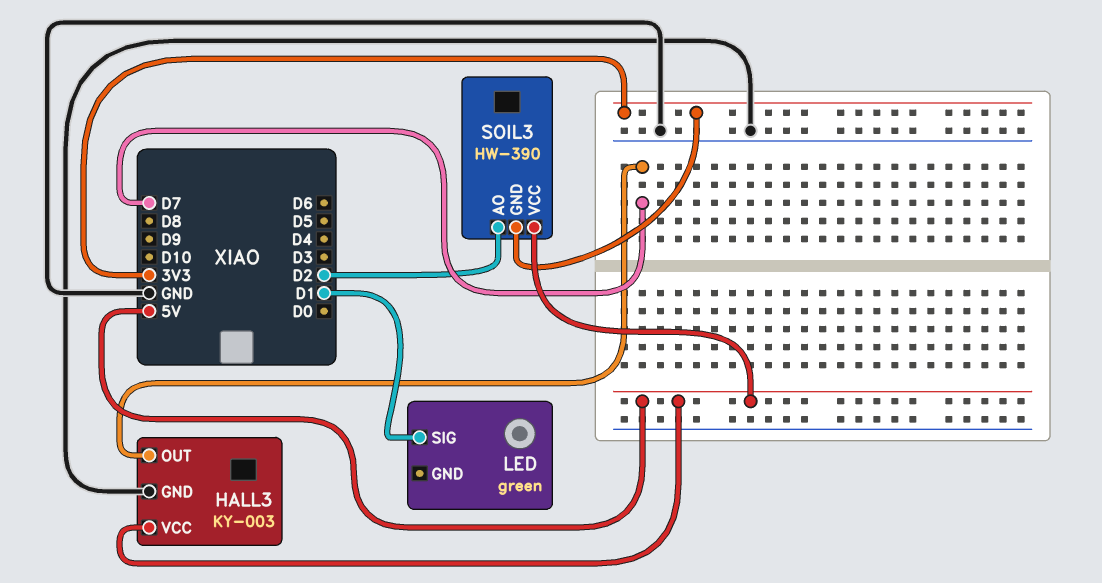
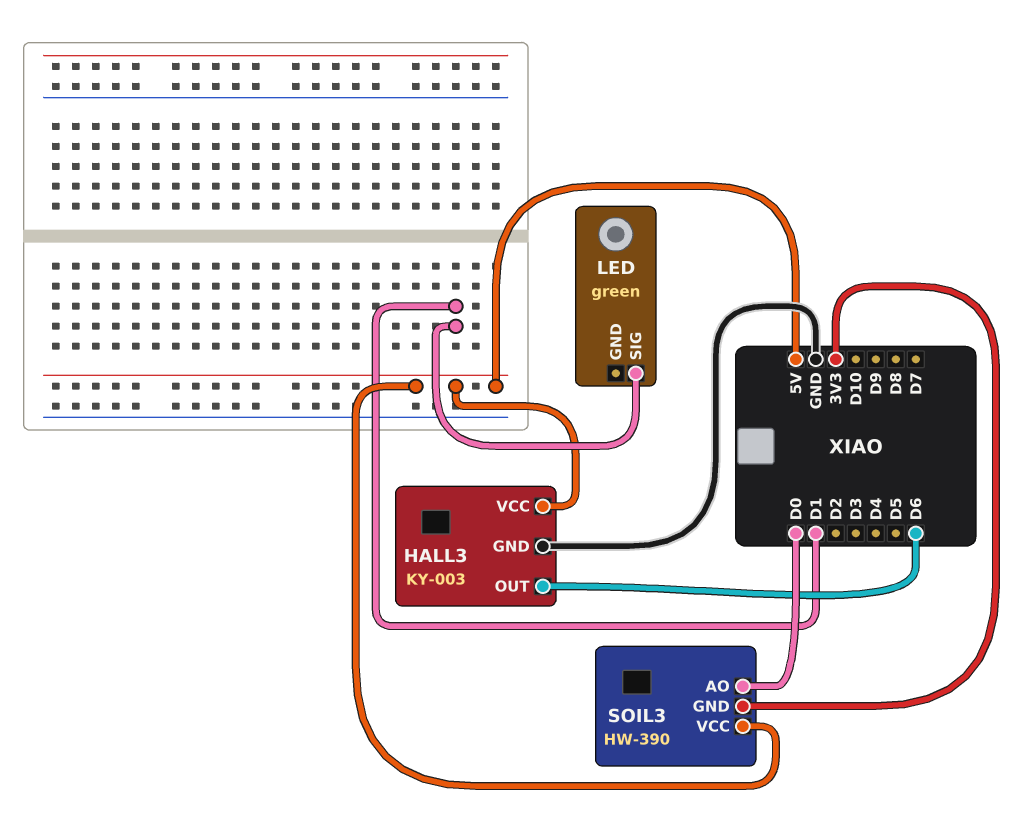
HALL3 pin OUT: D7 -> D6
SOIL3 pin AO: D2 -> D0

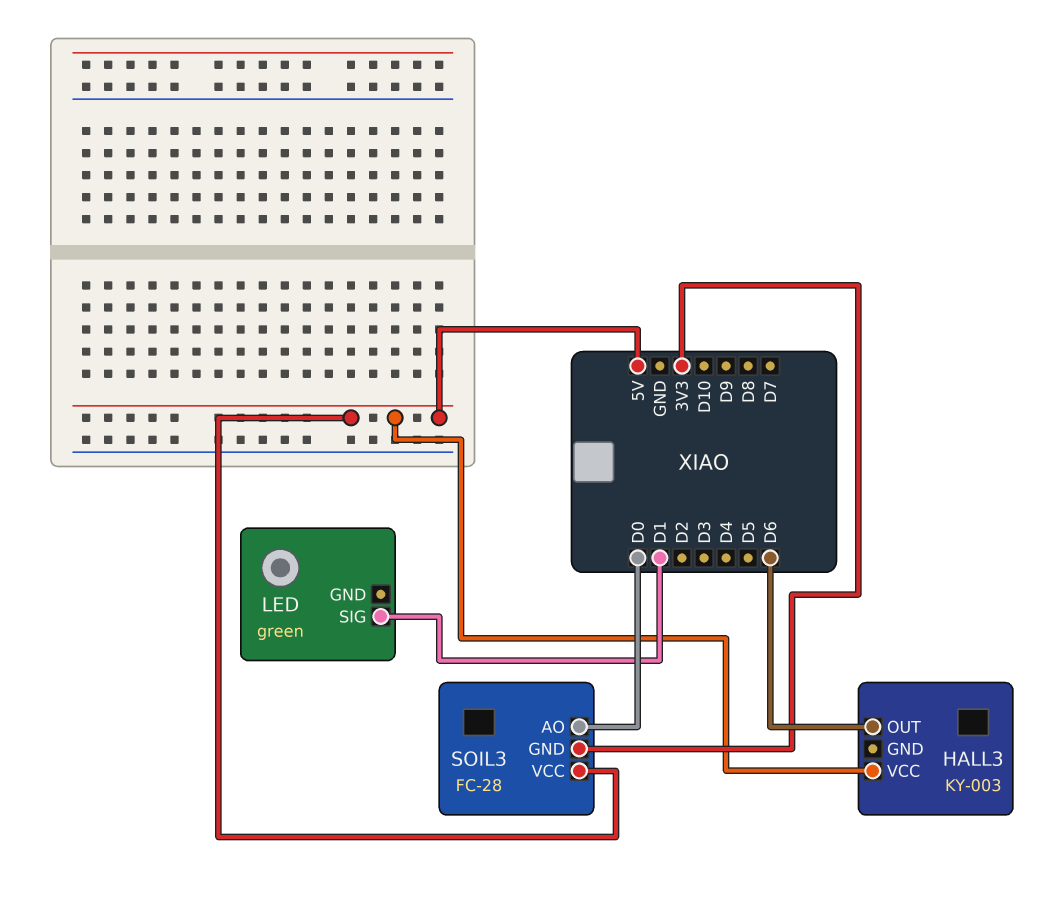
HALL3 pin GND: GND -> none
SOIL3: HW-390 -> FC-28

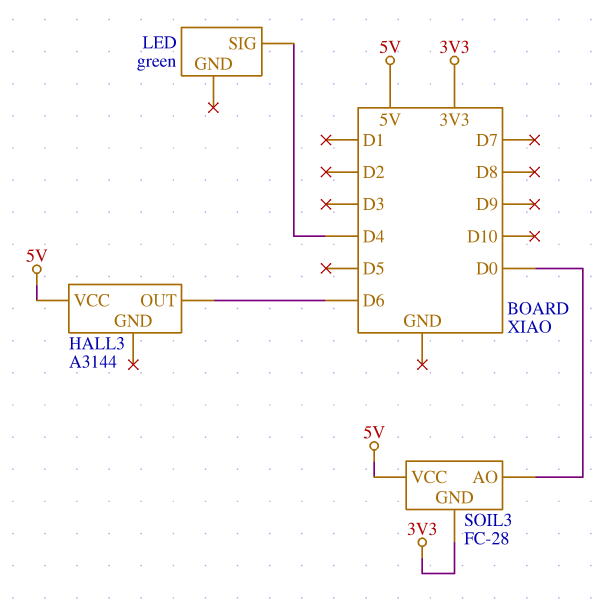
HALL3: KY-003 -> A3144
LED pin SIG: D1 -> D4

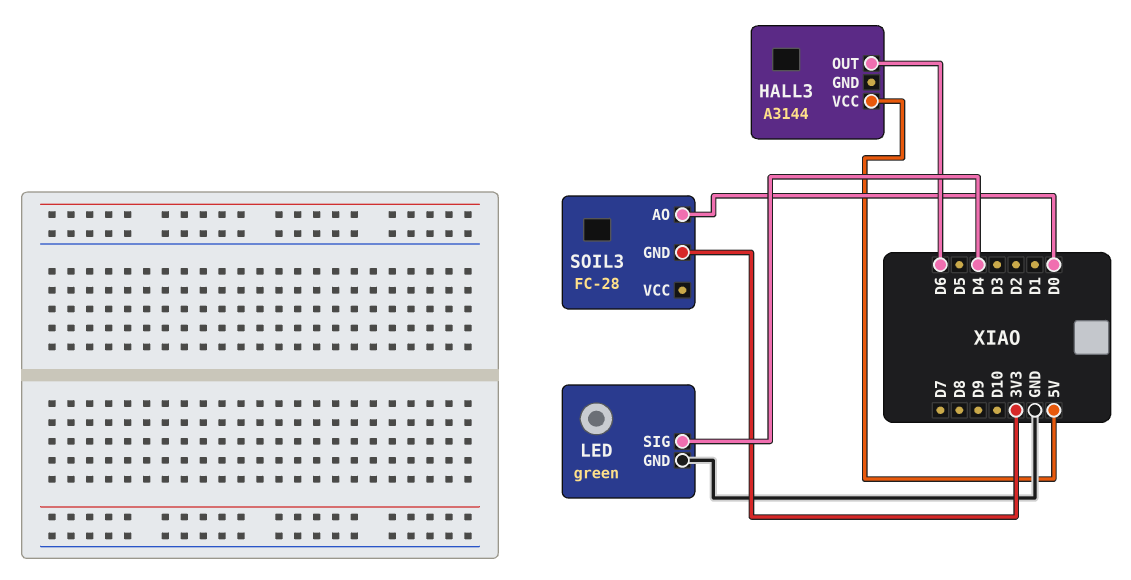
LED pin GND: none -> GND
SOIL3 pin VCC: 5V -> none

